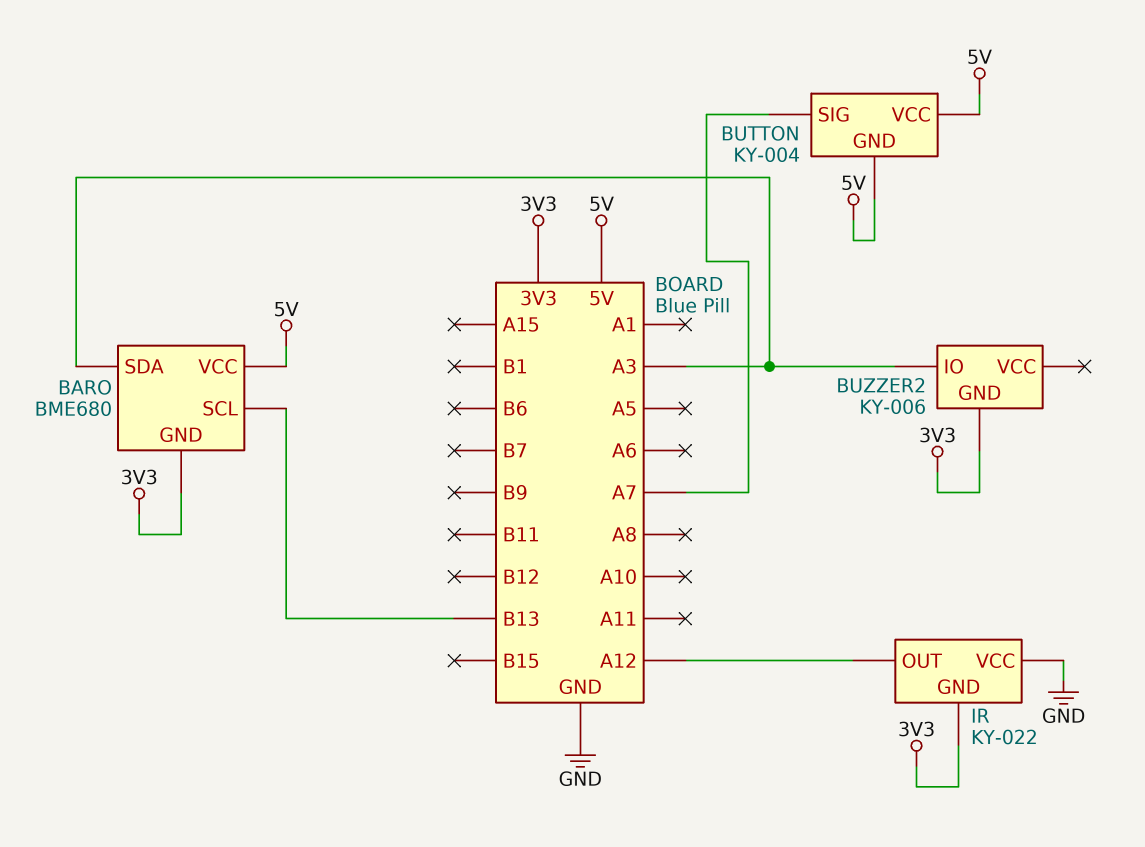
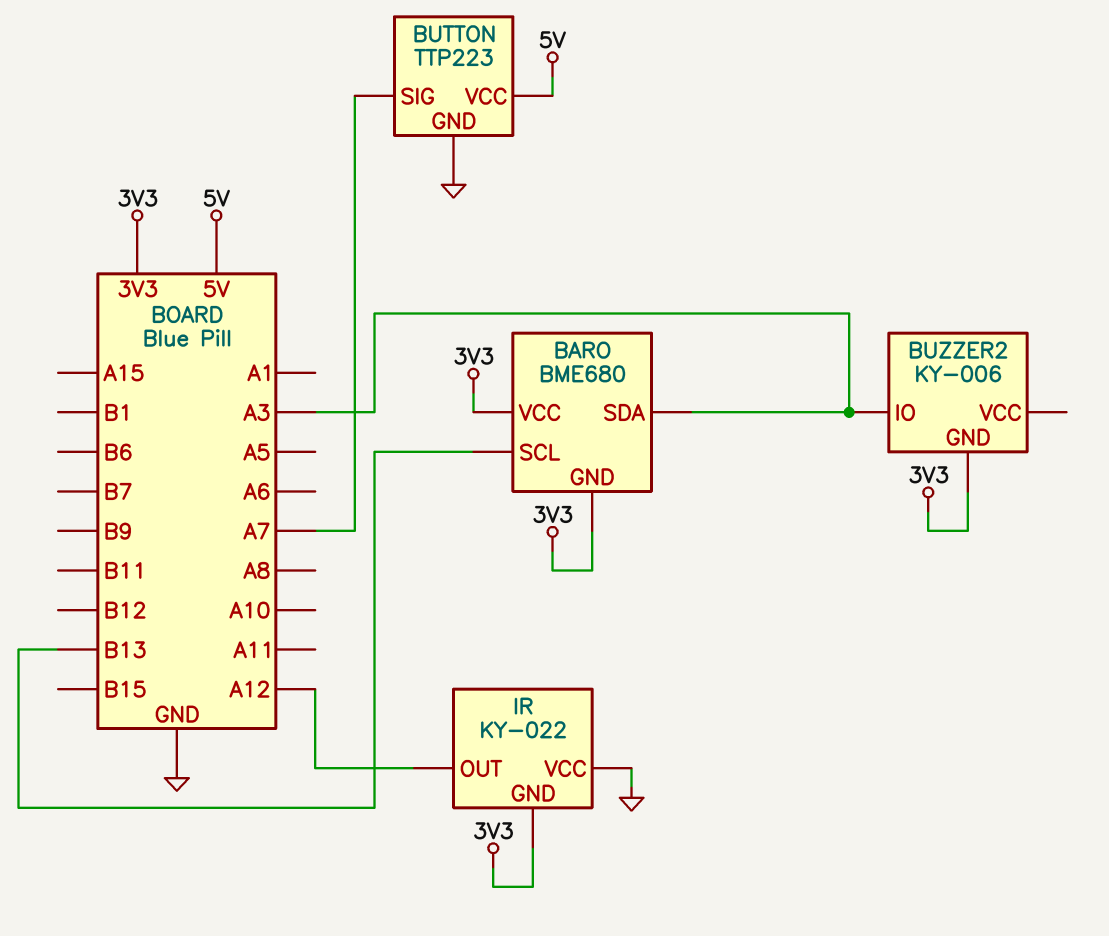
BARO pin VCC: 5V -> 3V3
BUTTON: KY-004 -> TTP223
BUTTON pin GND: 5V -> GND

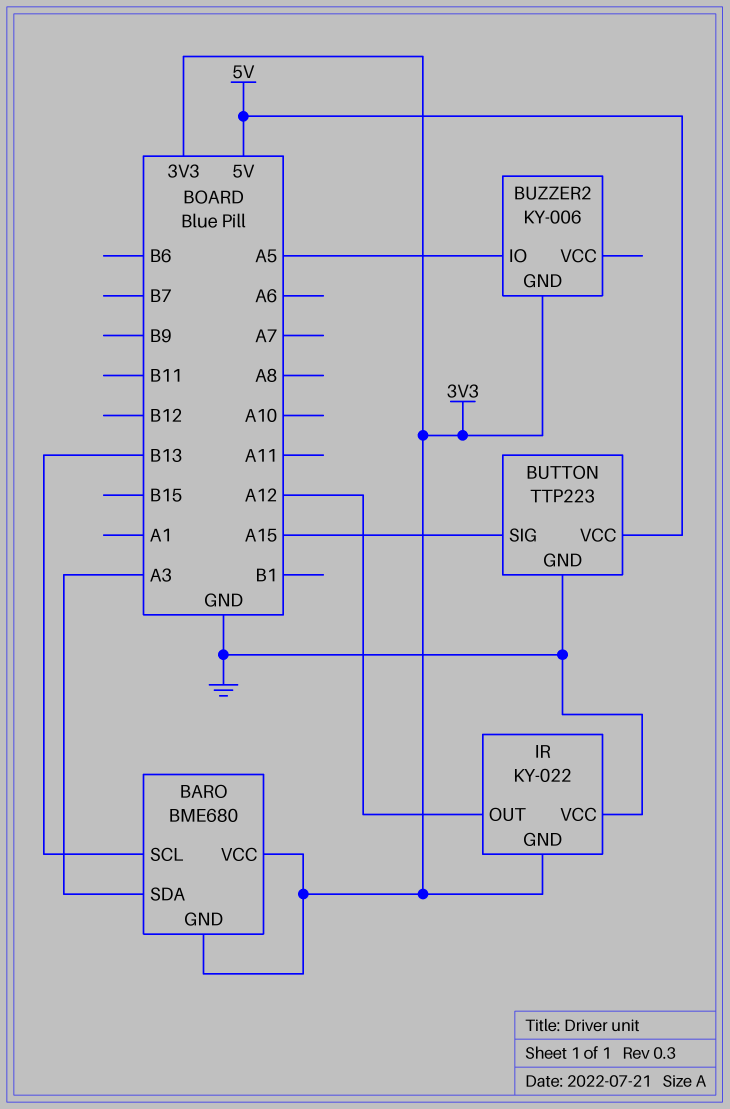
BUTTON pin SIG: A7 -> A15
BUZZER2 pin IO: A3 -> A5

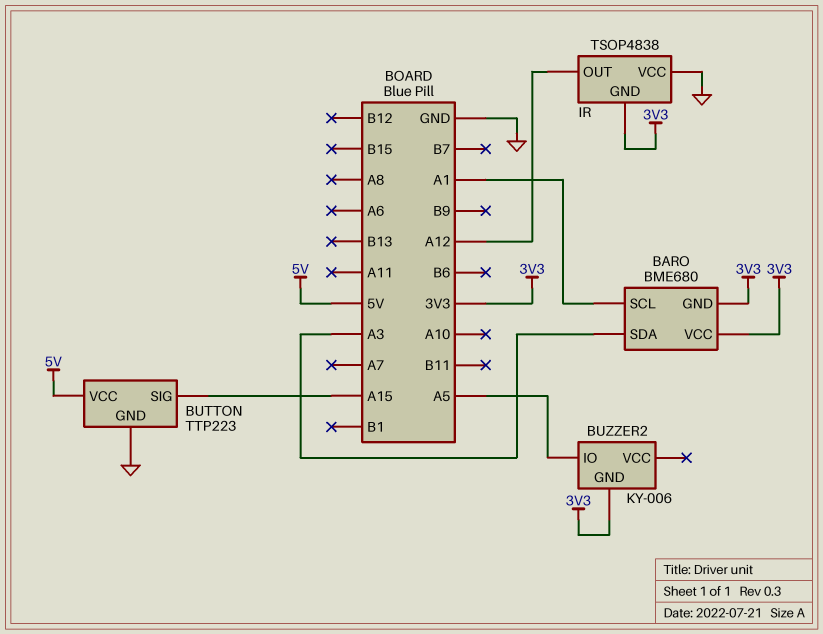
BARO pin SCL: B13 -> A1
IR: KY-022 -> TSOP4838

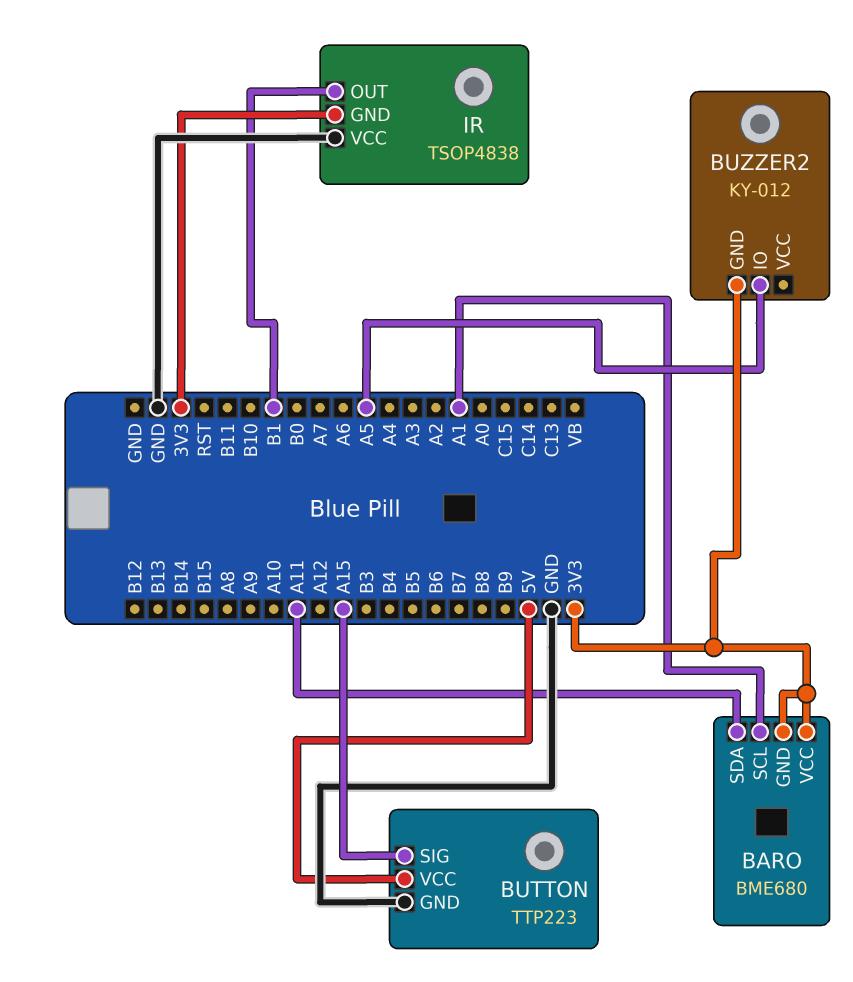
BARO pin SDA: A3 -> A11
BUZZER2: KY-006 -> KY-012
IR pin OUT: A12 -> B1

